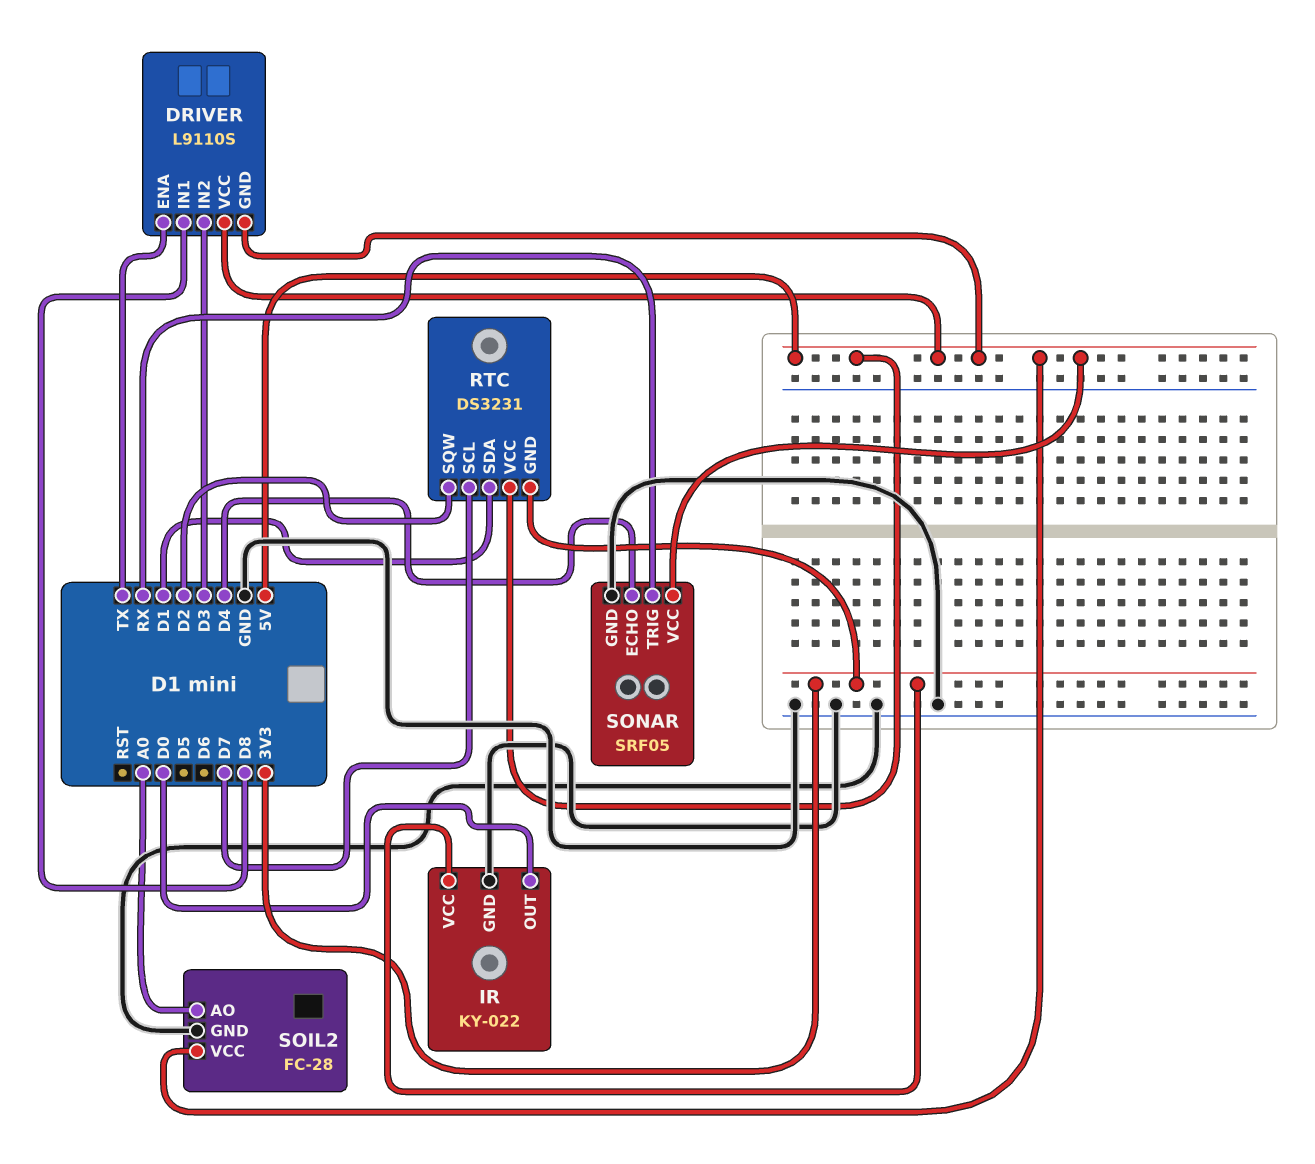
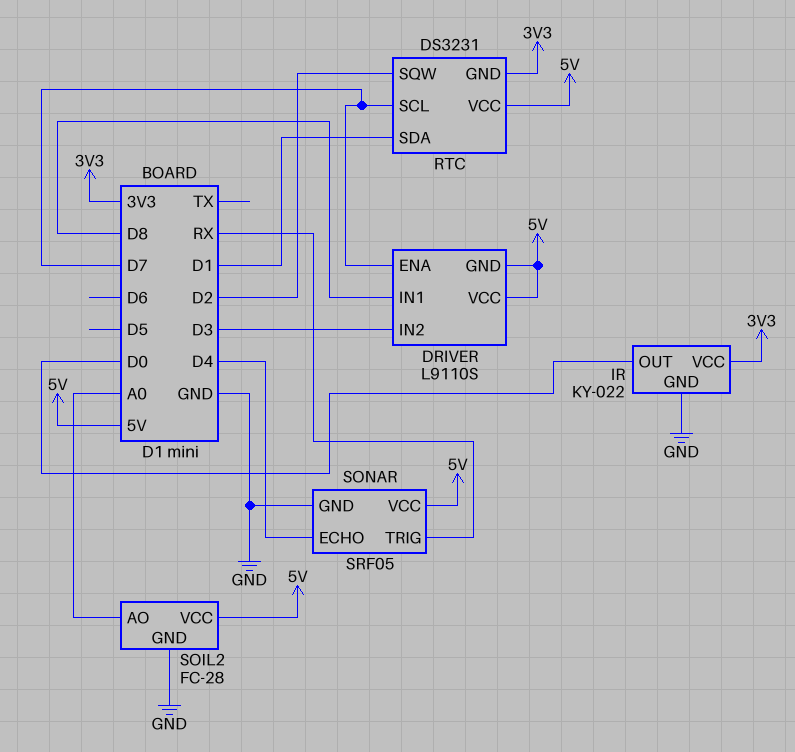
DRIVER pin ENA: TX -> D7

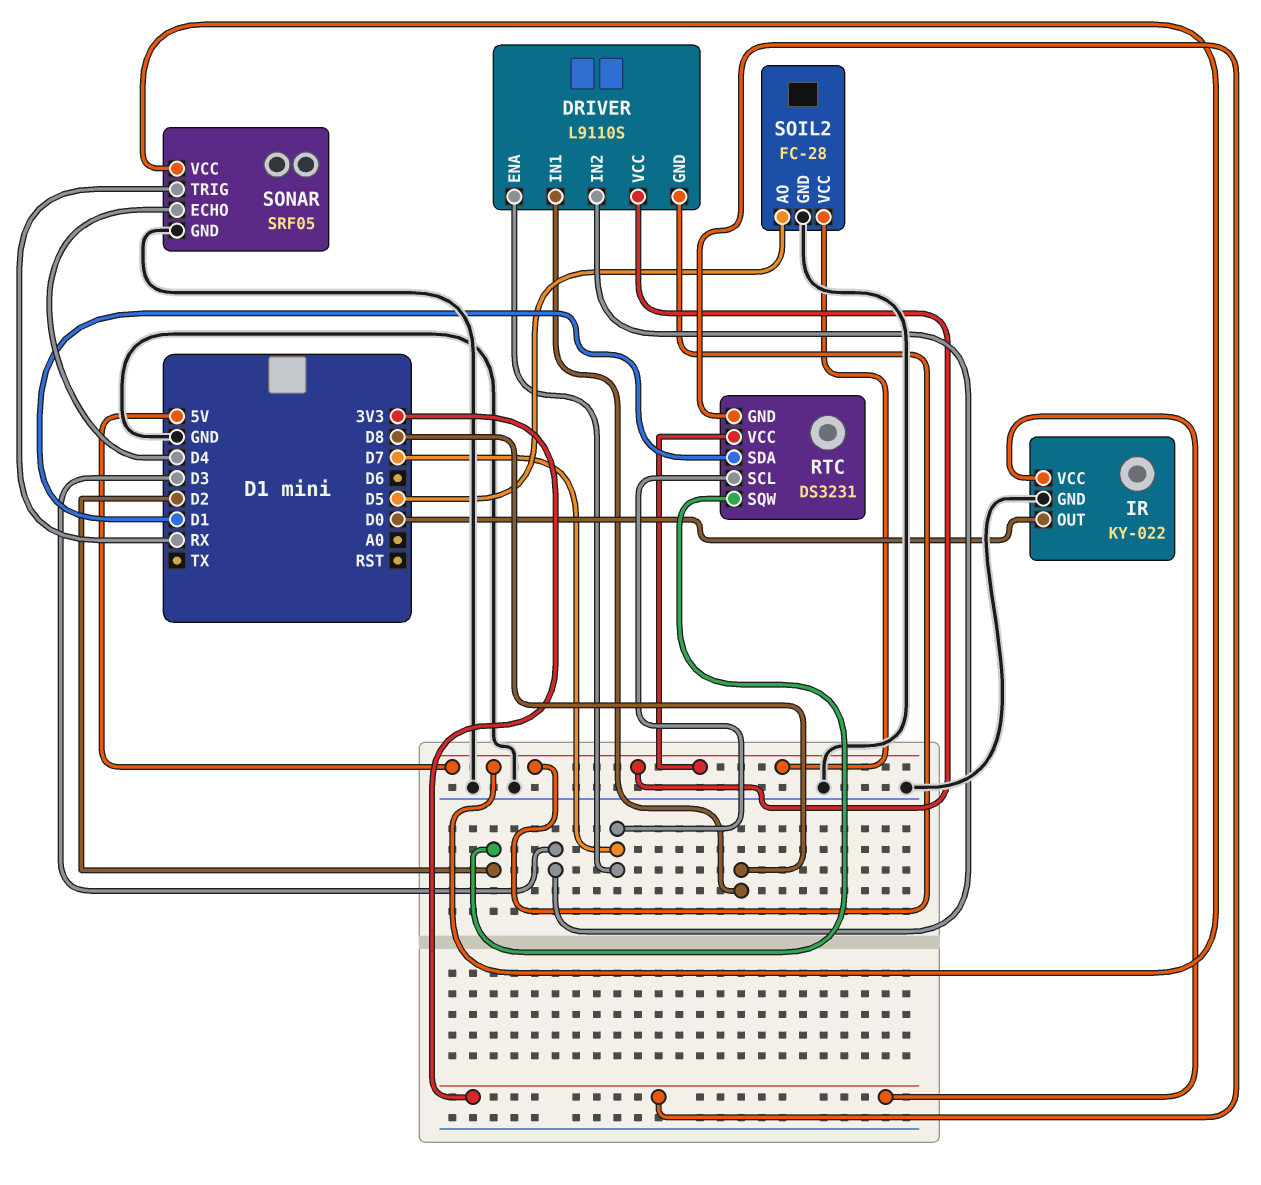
SOIL2 pin AO: A0 -> D5

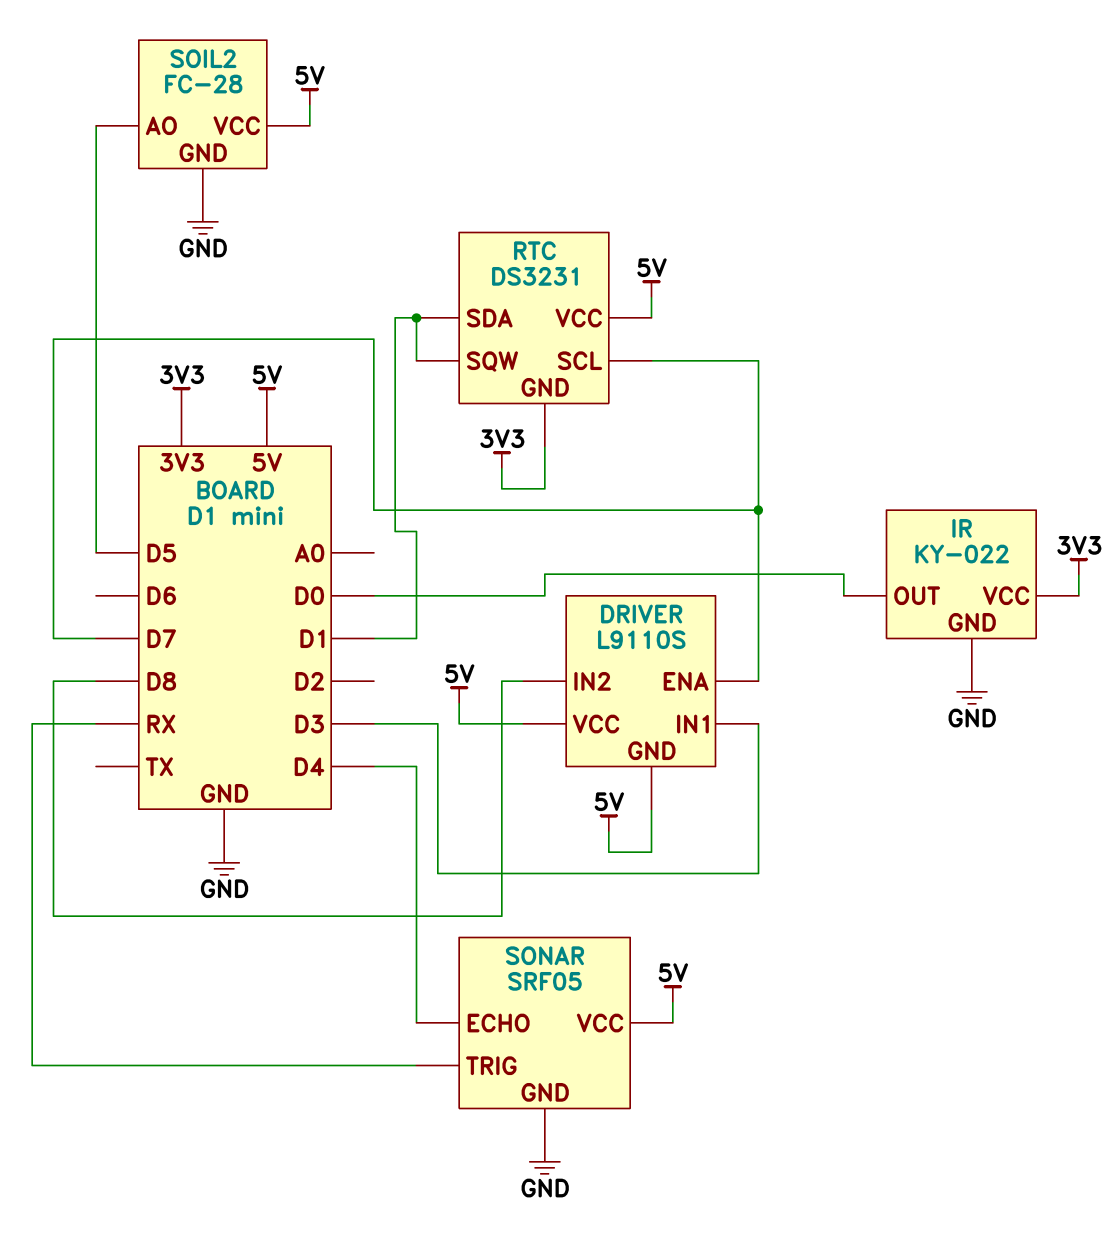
DRIVER pin IN1: D8 -> D3
DRIVER pin IN2: D3 -> D8
RTC pin SQW: D2 -> D1

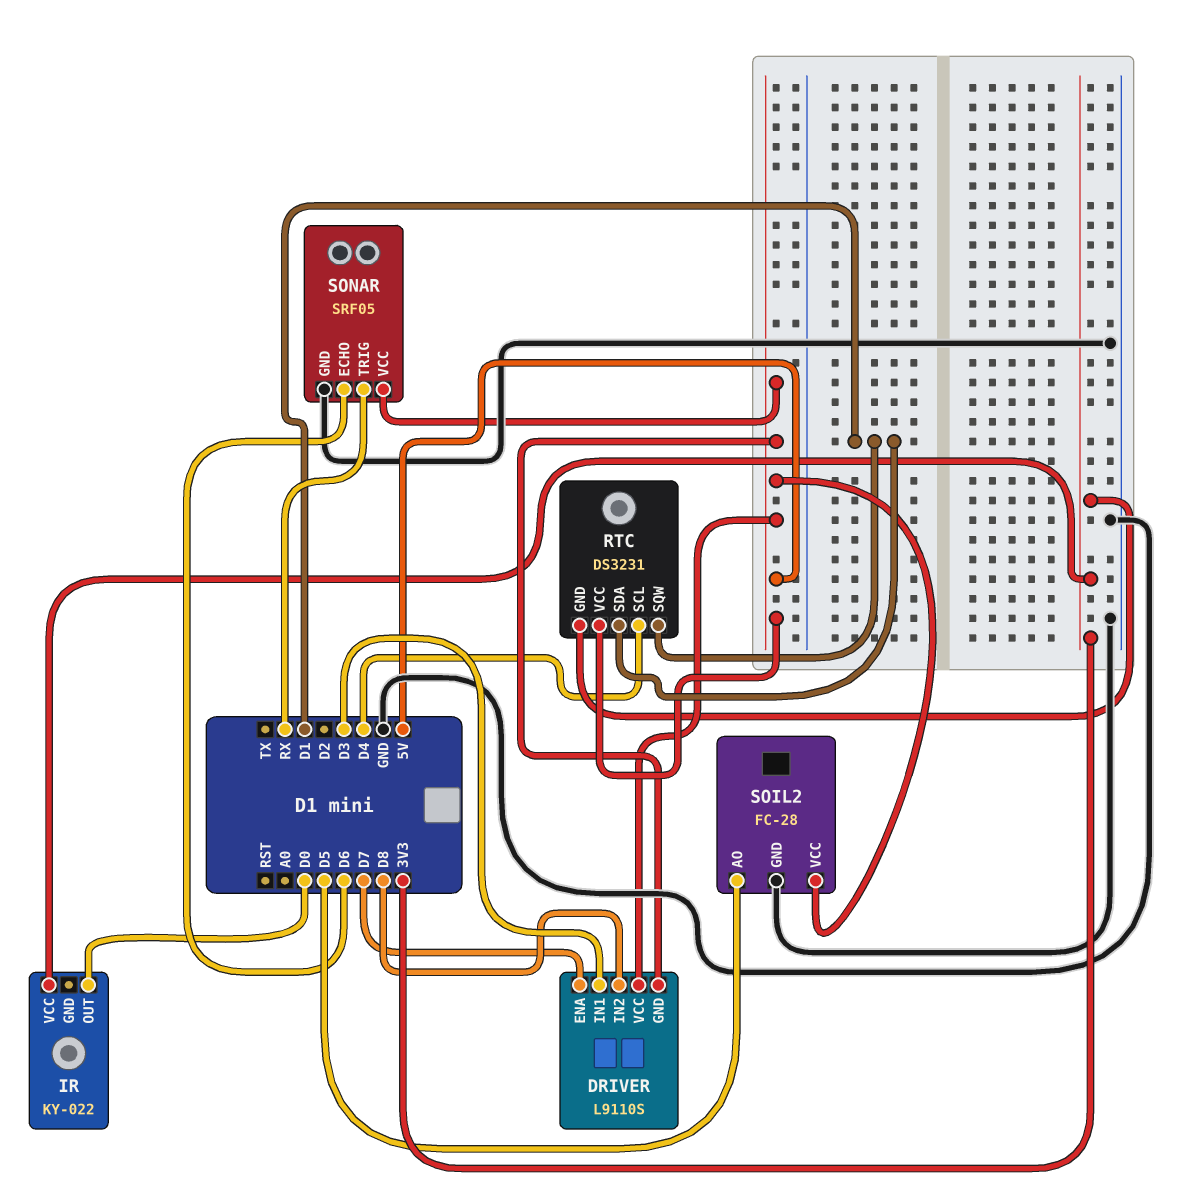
IR pin GND: GND -> none
RTC pin SCL: D7 -> D4
SONAR pin ECHO: D4 -> D6

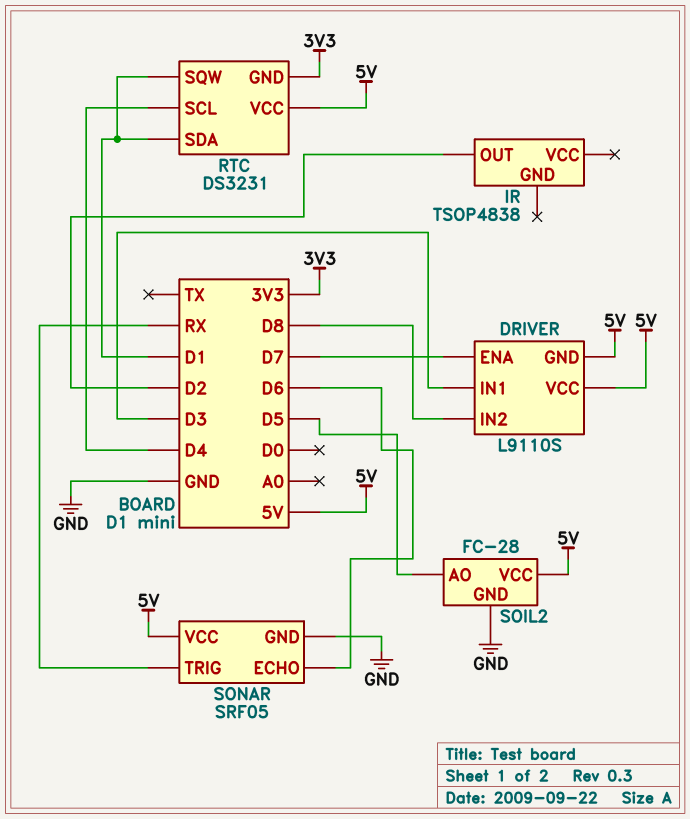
IR: KY-022 -> TSOP4838
IR pin OUT: D0 -> D2
IR pin VCC: 3V3 -> none

